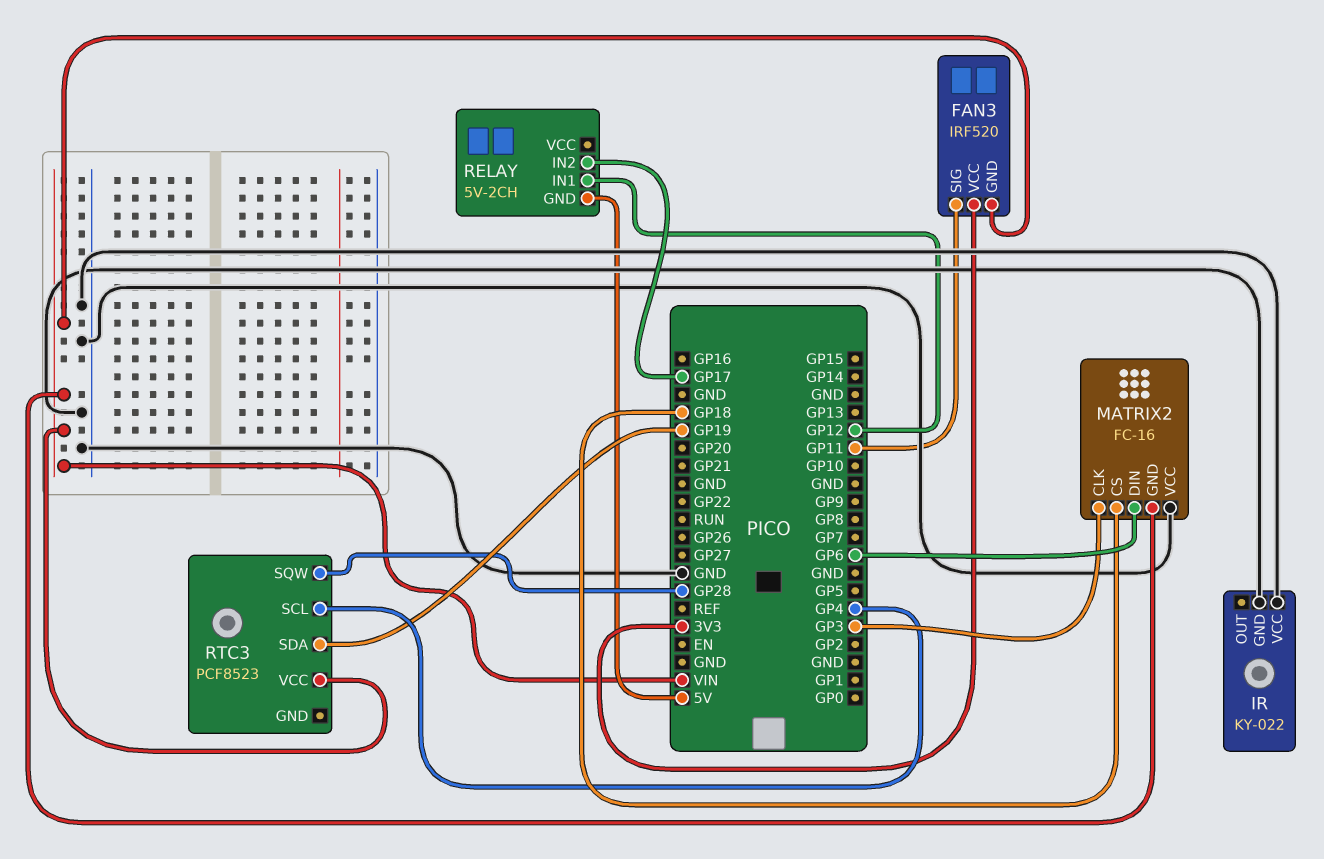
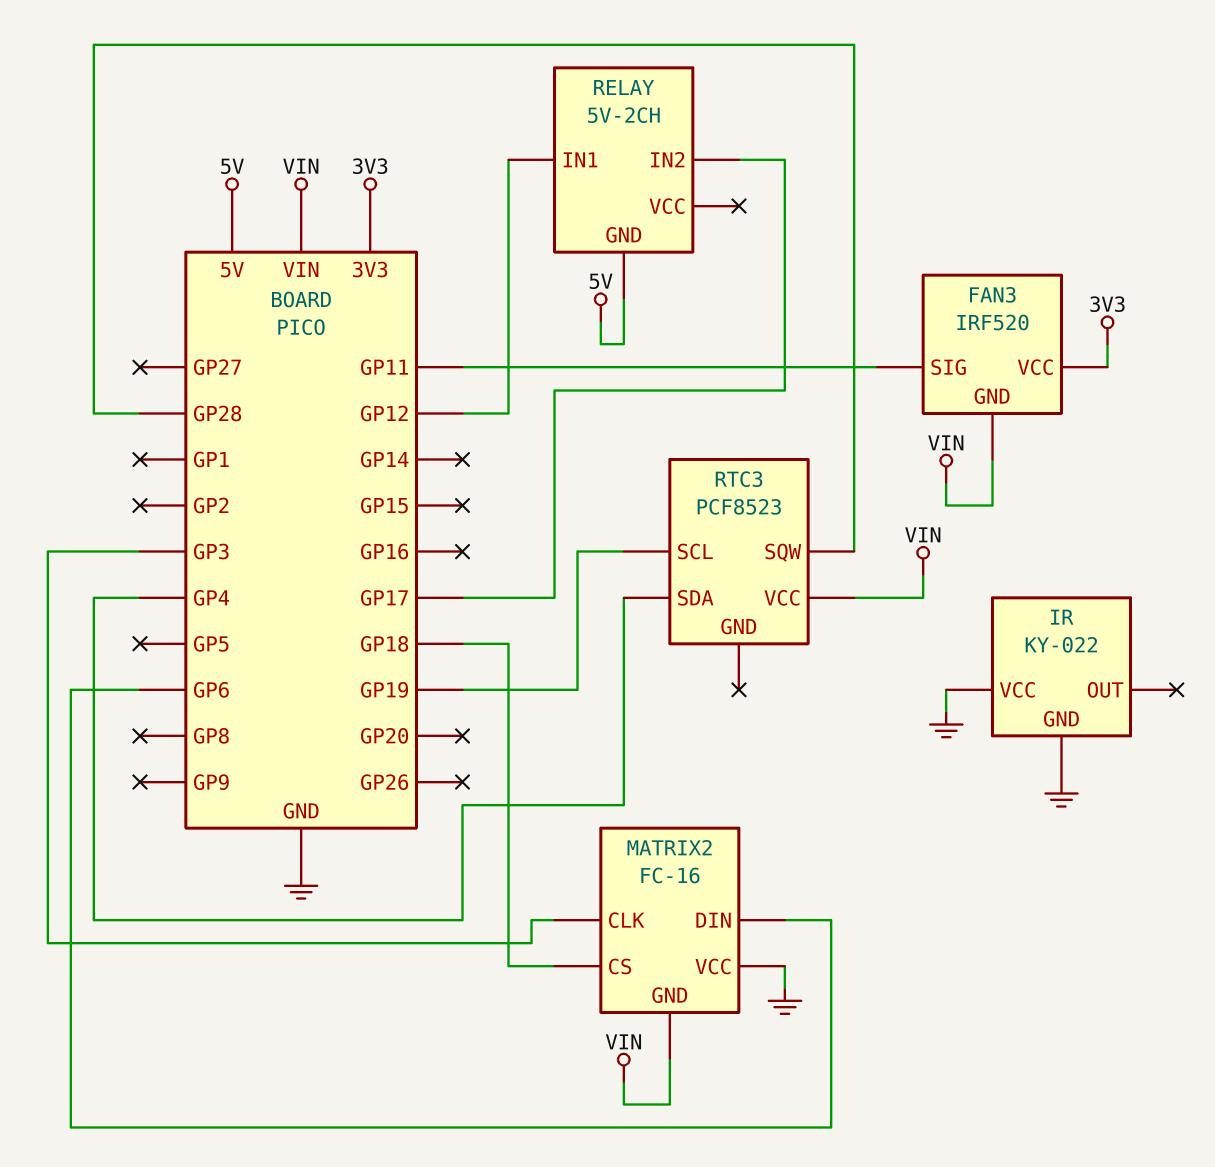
RTC3 pin SCL: GP4 -> GP19
RTC3 pin SDA: GP19 -> GP4

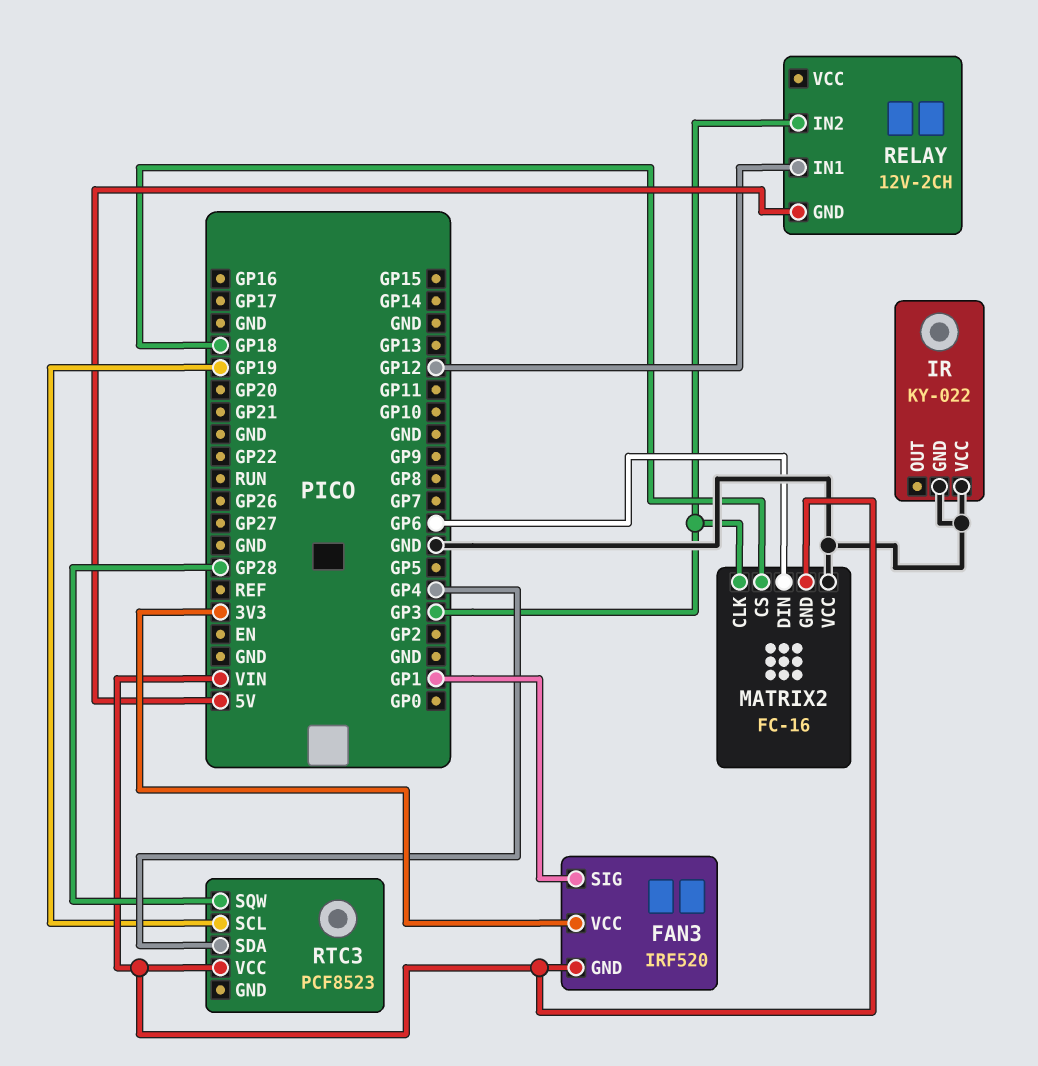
FAN3 pin SIG: GP11 -> GP1
RELAY: 5V-2CH -> 12V-2CH
RELAY pin IN2: GP17 -> GP3

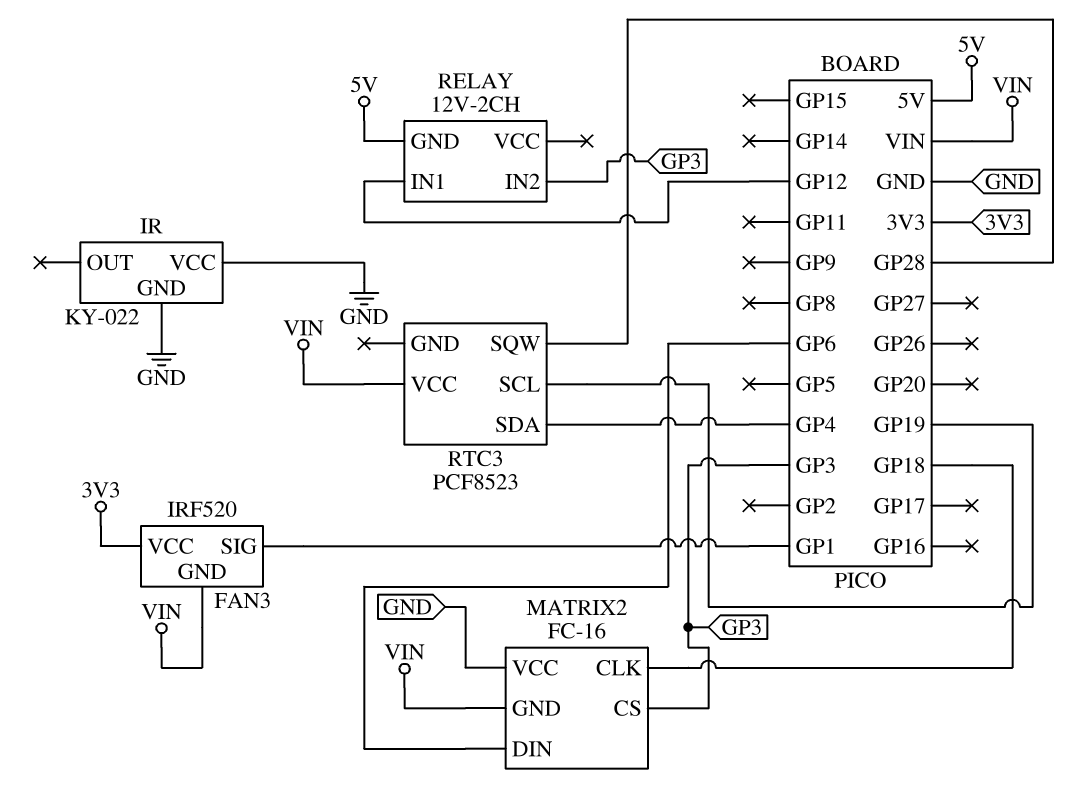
MATRIX2 pin CLK: GP3 -> GP18
MATRIX2 pin CS: GP18 -> GP3

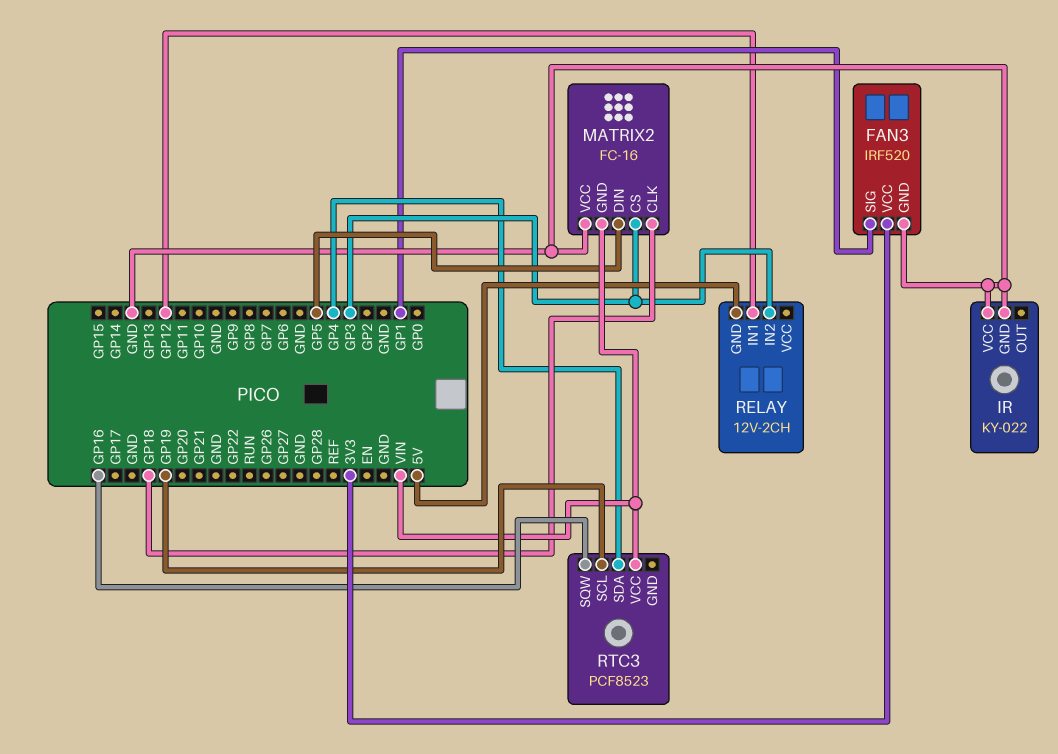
FAN3 pin GND: VIN -> GND
MATRIX2 pin DIN: GP6 -> GP5
RTC3 pin SQW: GP28 -> GP16

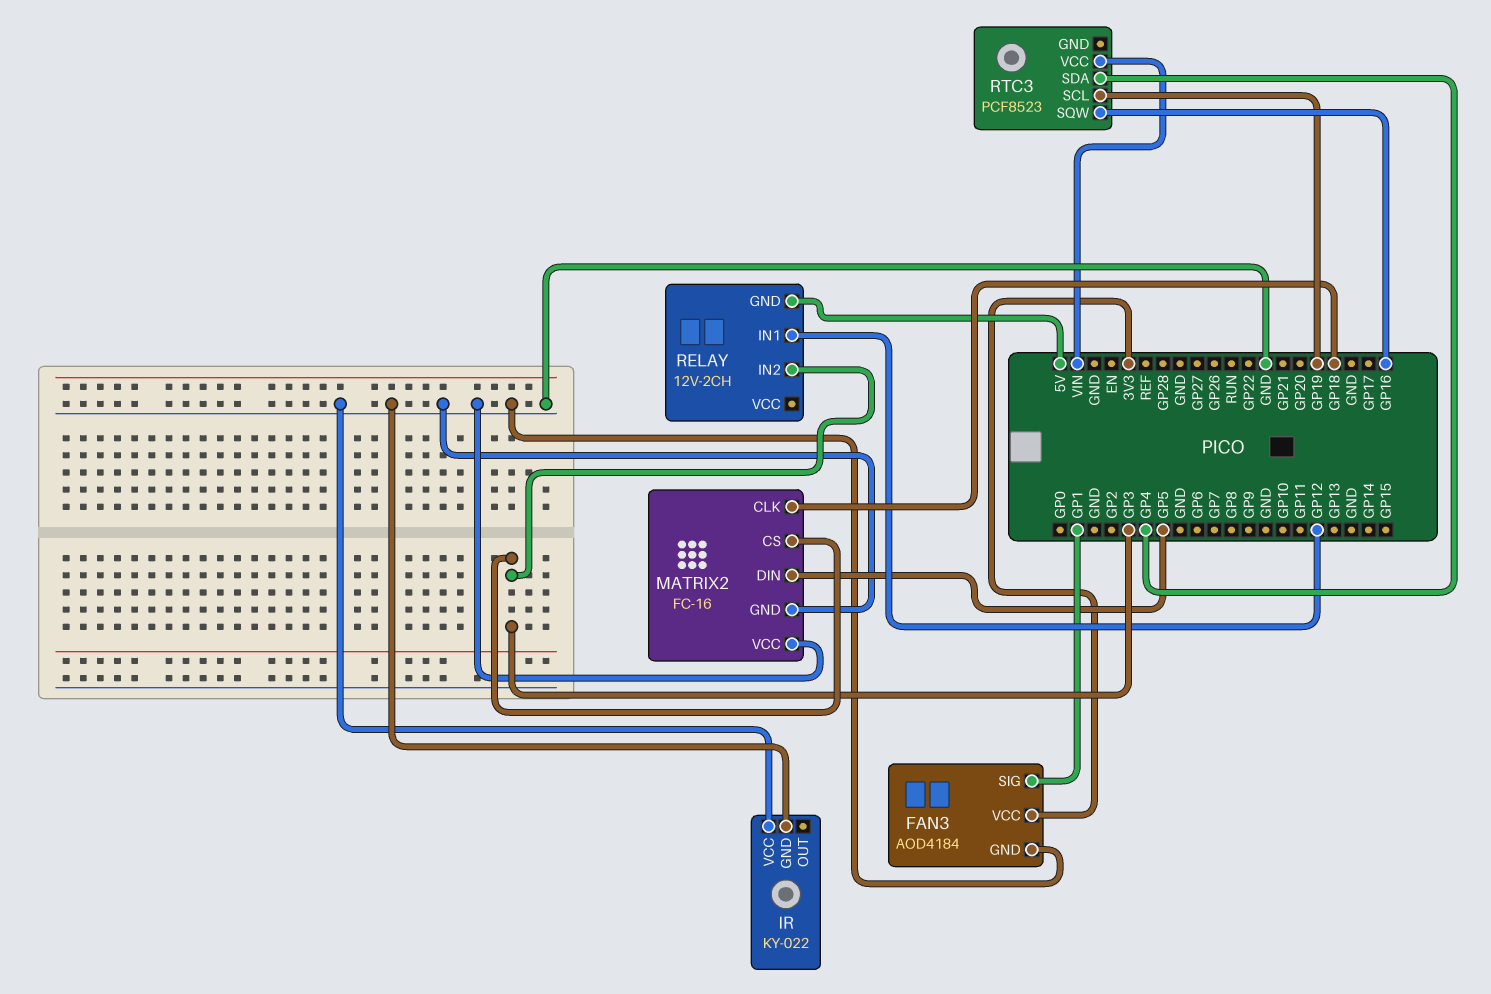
FAN3: IRF520 -> AOD4184
MATRIX2 pin GND: VIN -> GND

